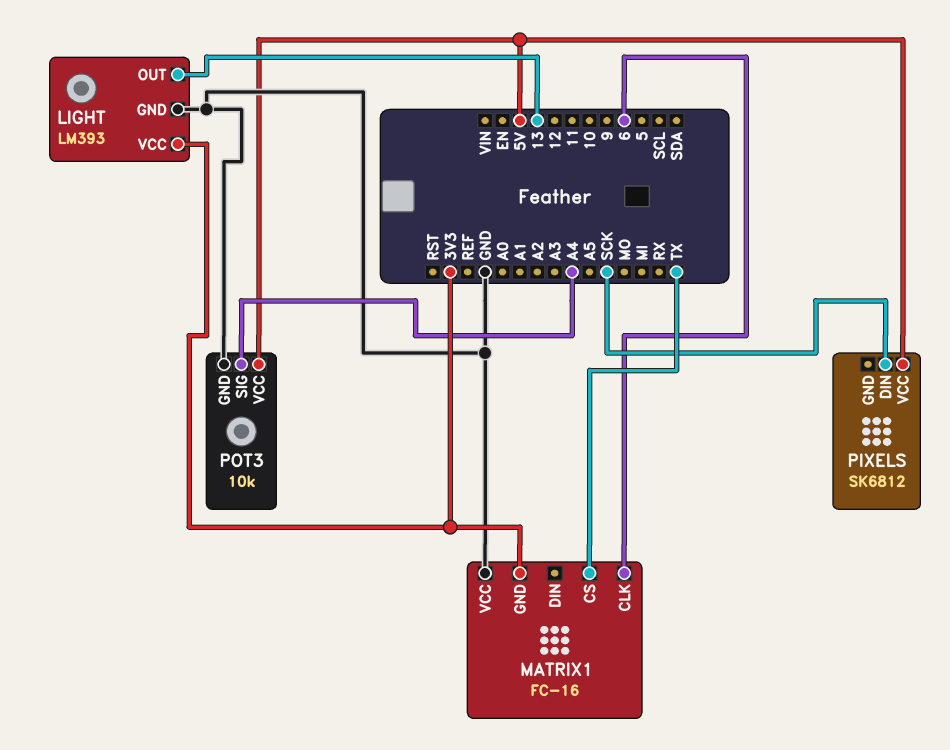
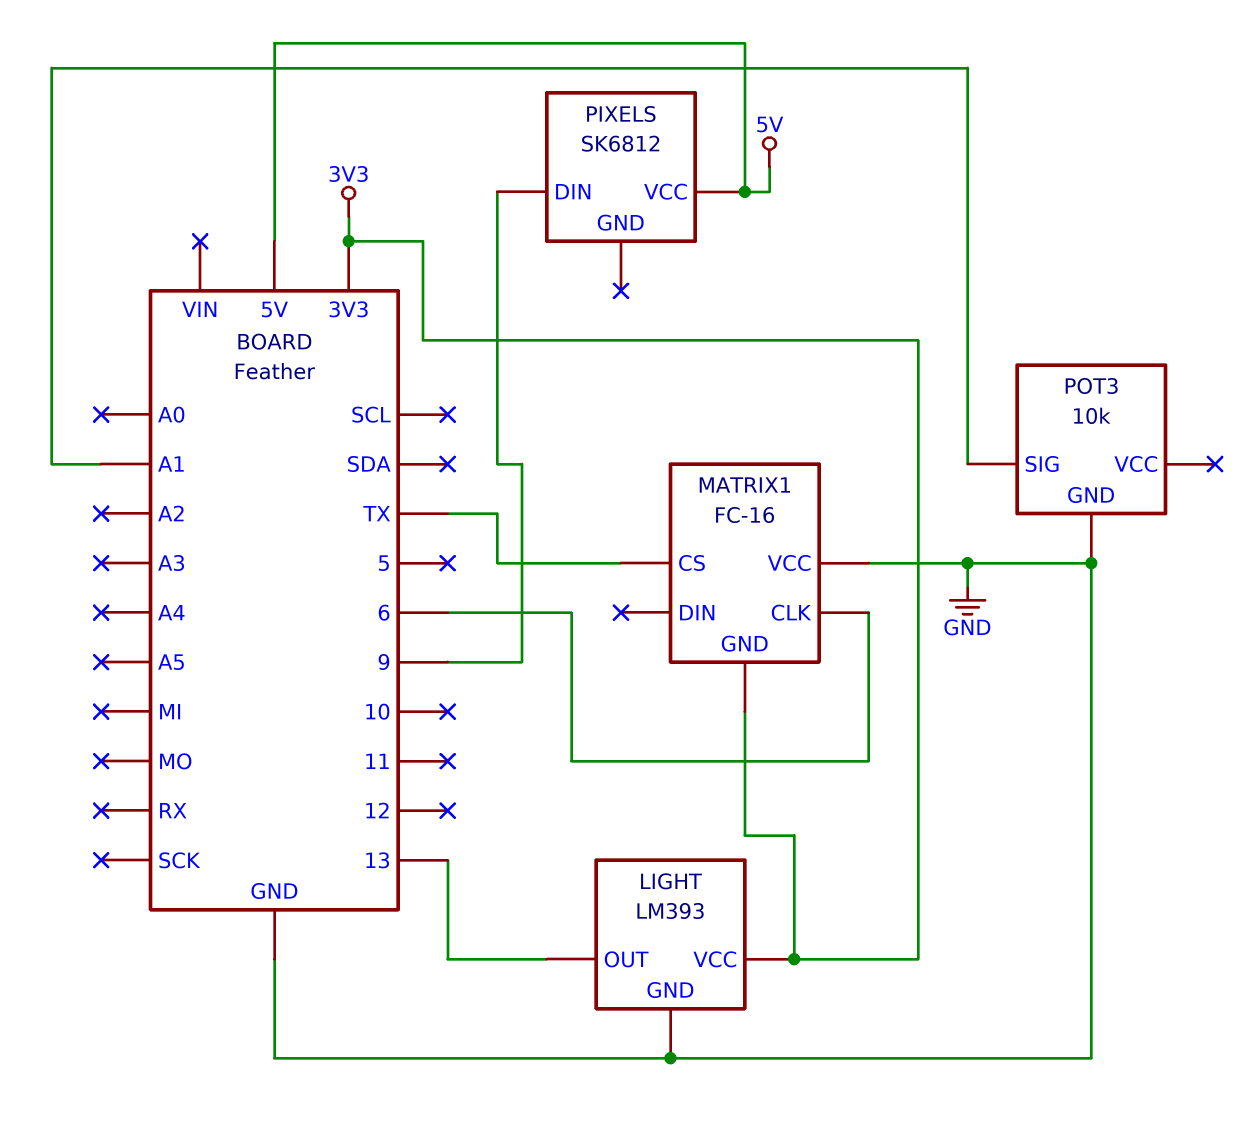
PIXELS pin DIN: SCK -> 9
POT3 pin SIG: A4 -> A1
POT3 pin VCC: 5V -> none

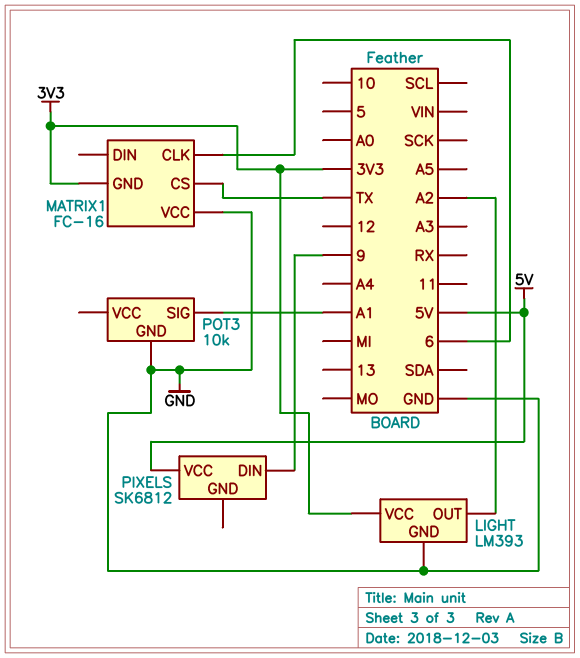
LIGHT pin OUT: 13 -> A2

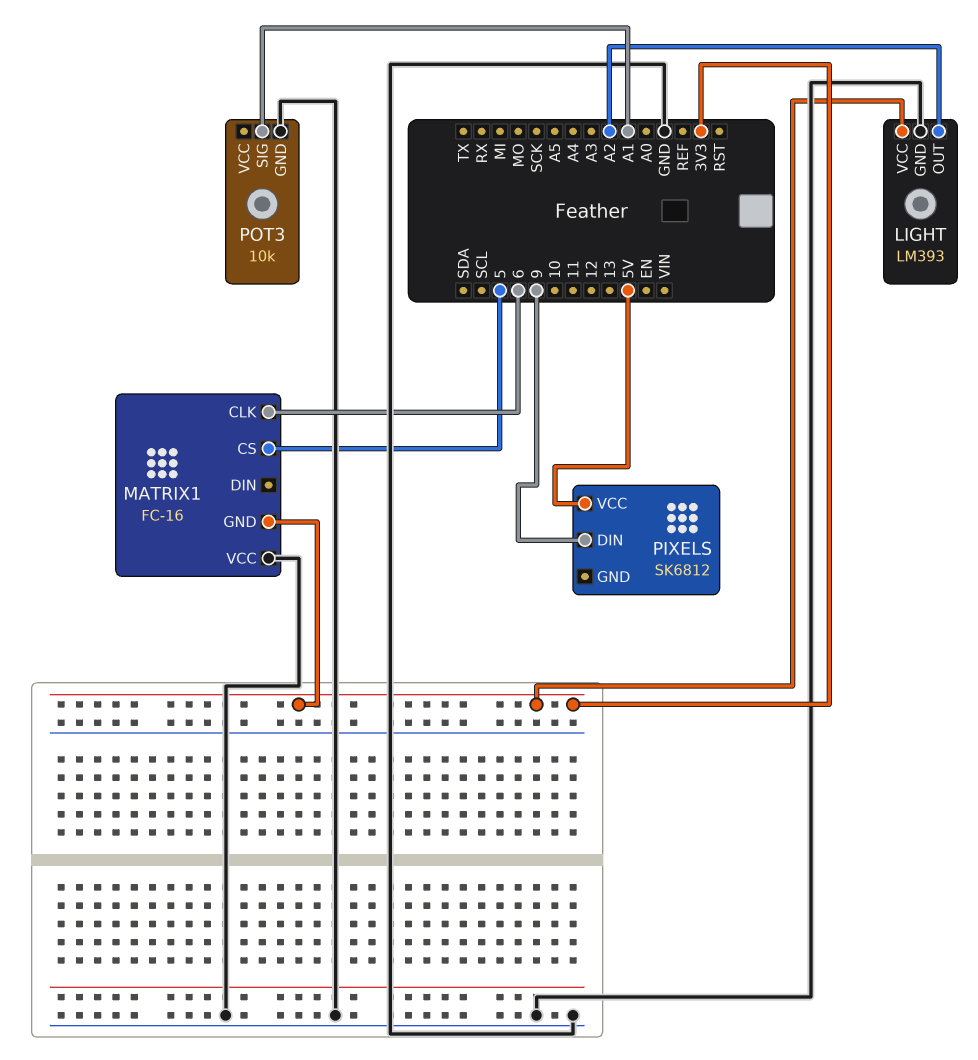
MATRIX1 pin CS: TX -> 5

